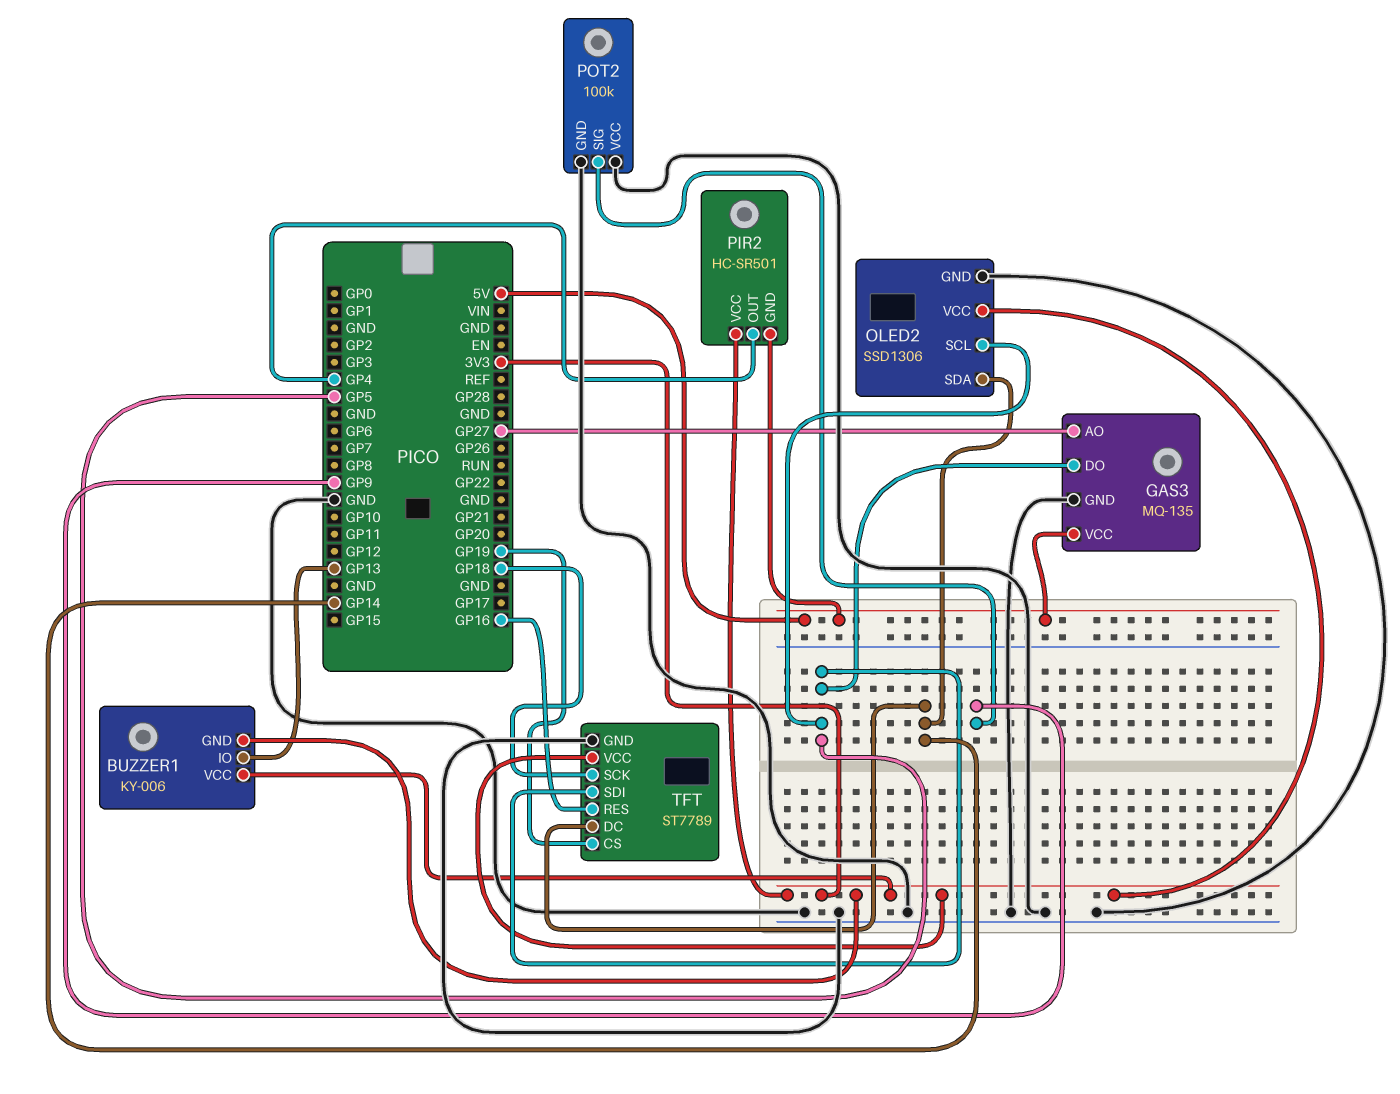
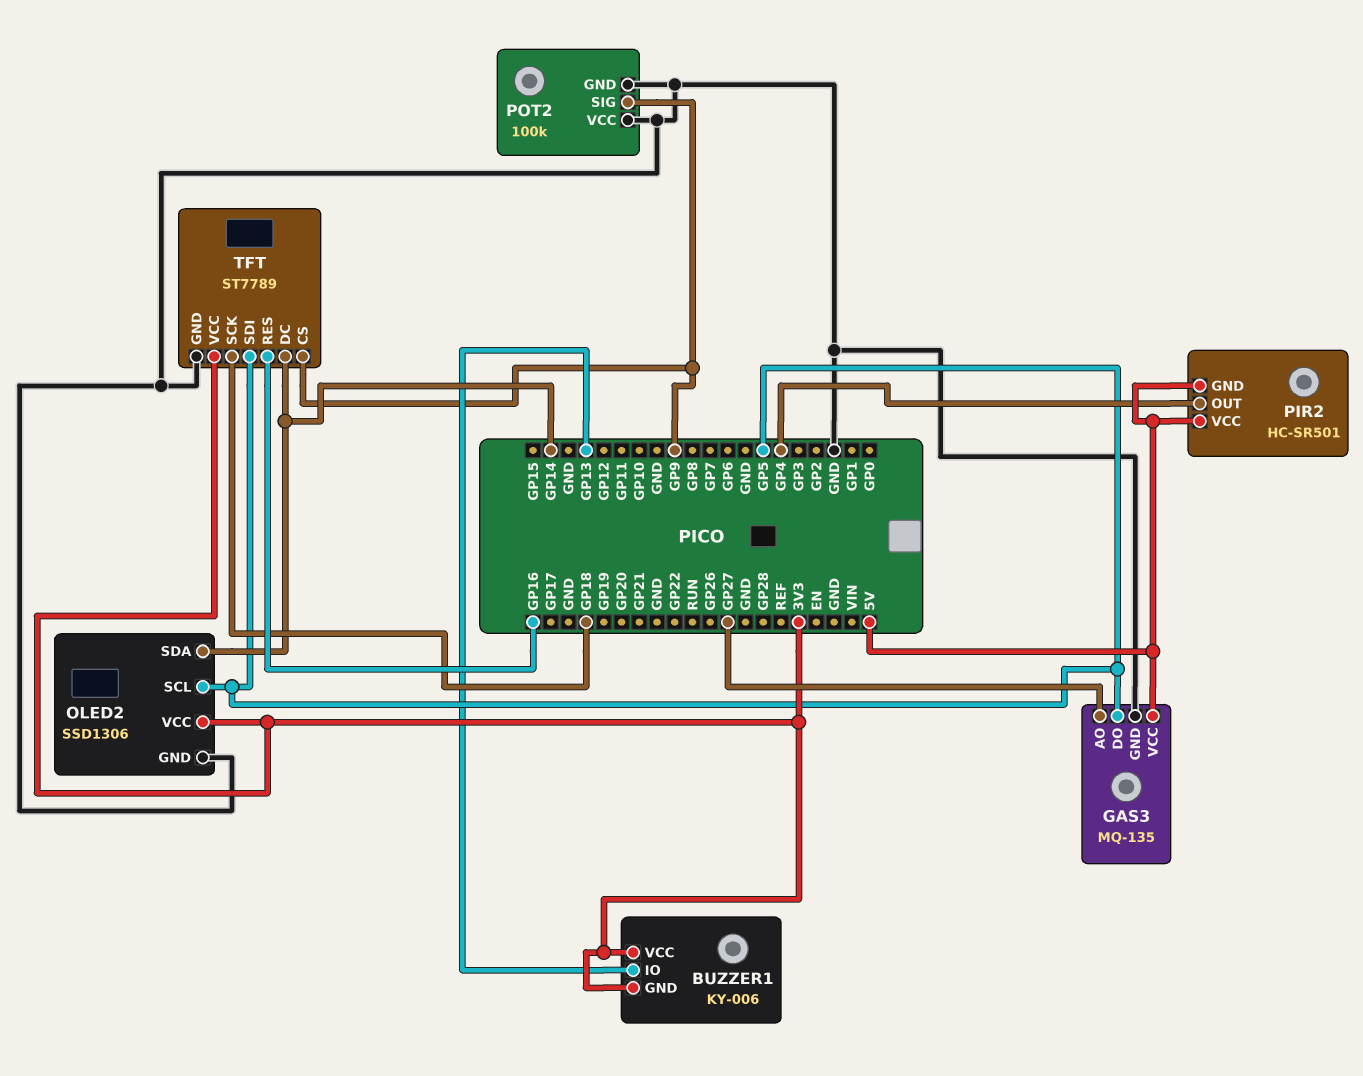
PIR2 pin VCC: 3V3 -> 5V
TFT pin CS: GP19 -> GP9

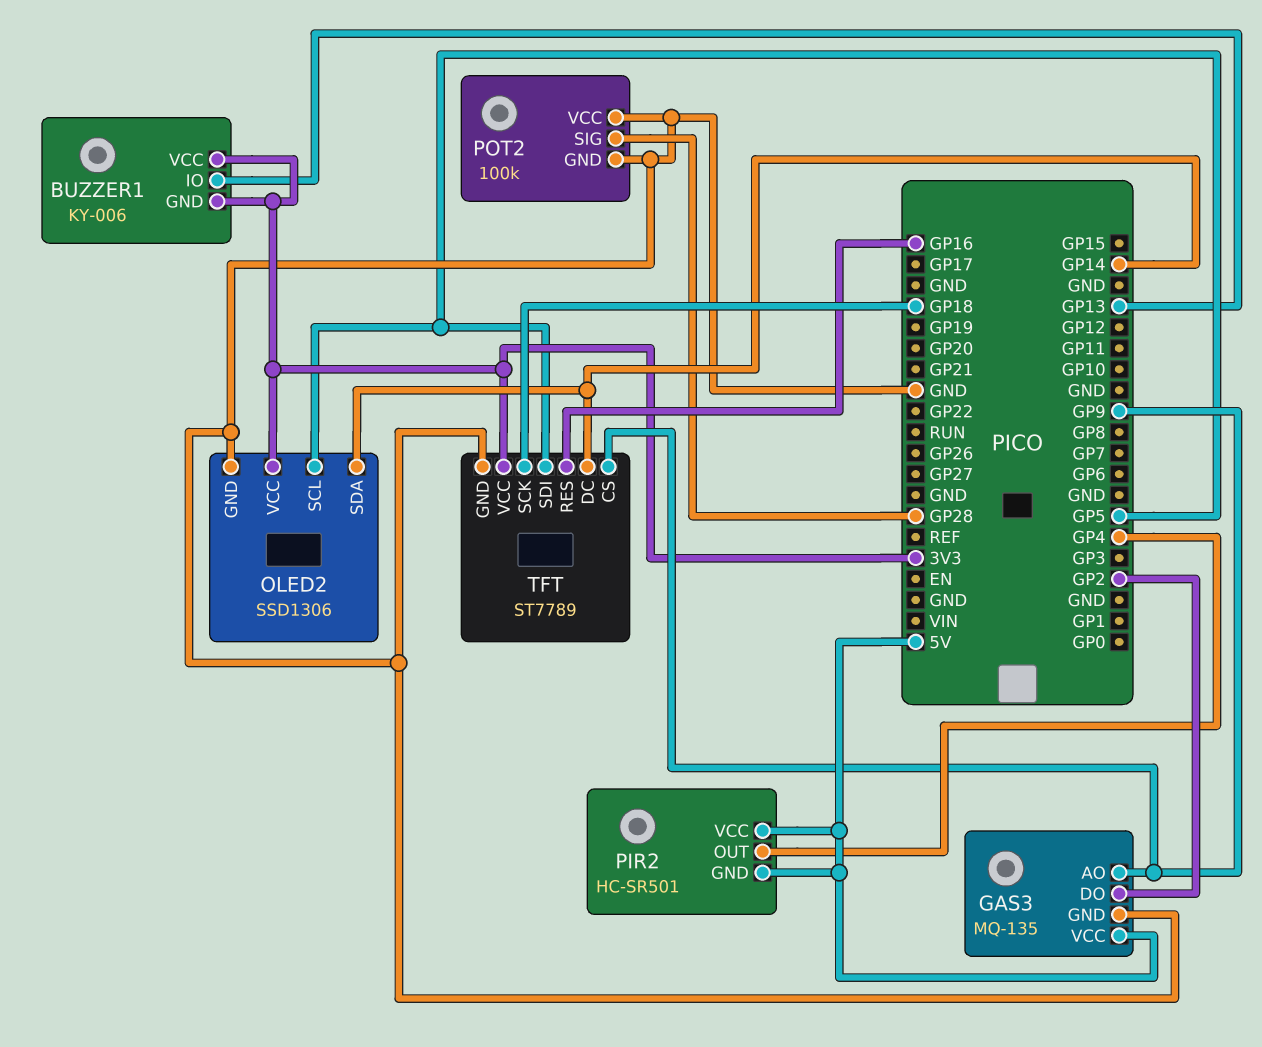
GAS3 pin AO: GP27 -> GP9
GAS3 pin DO: GP5 -> GP2
POT2 pin SIG: GP9 -> GP28

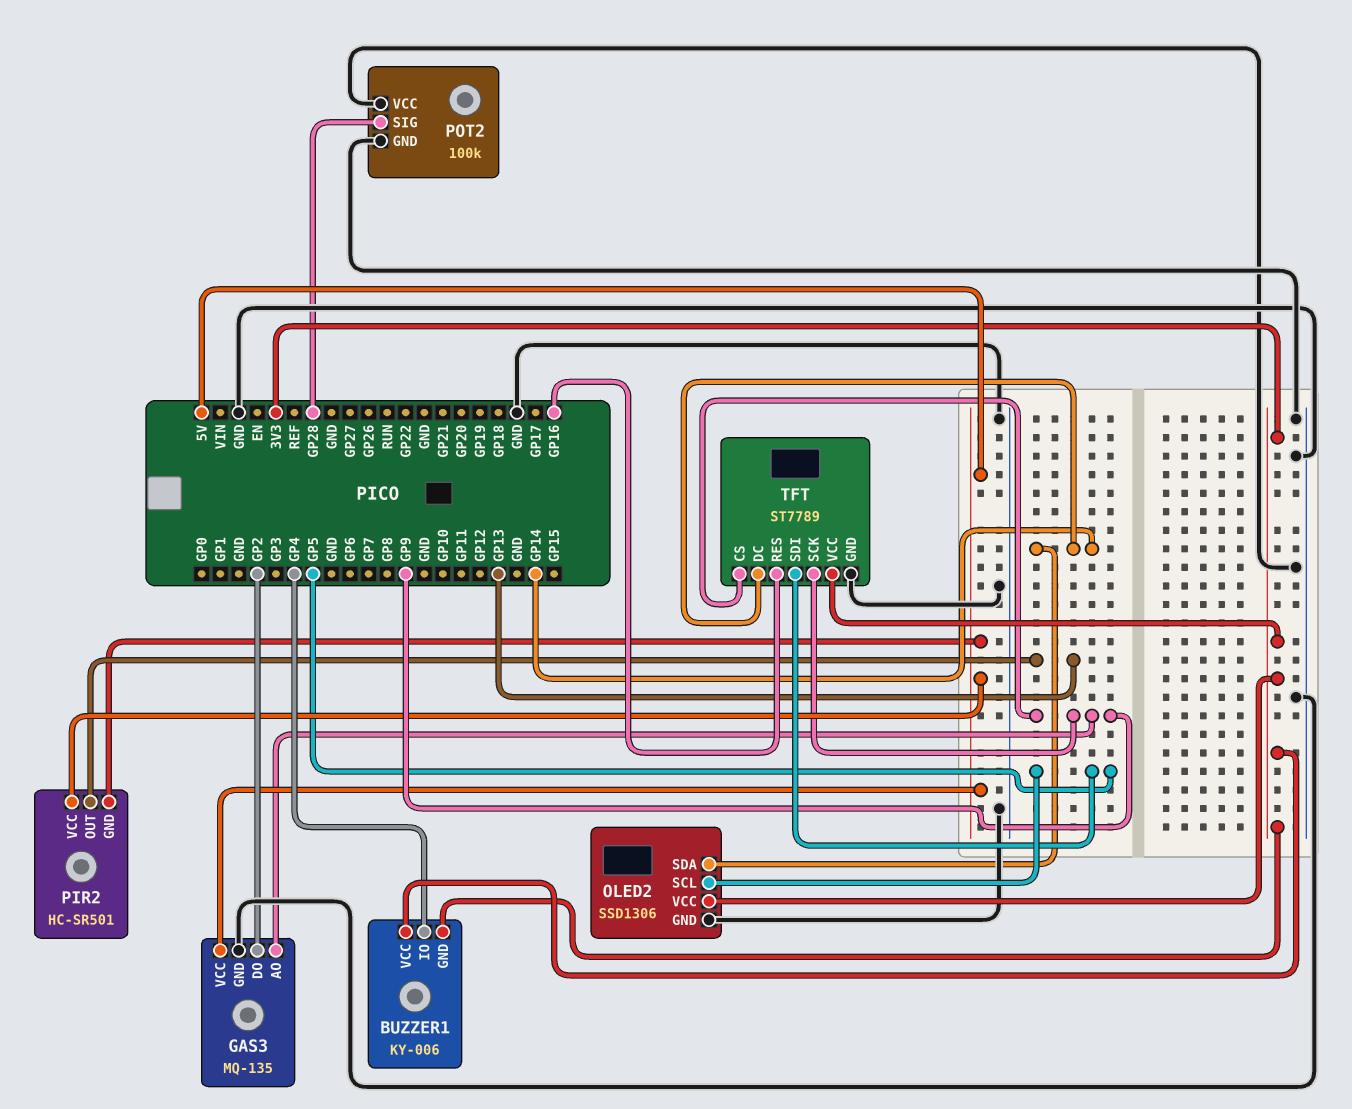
BUZZER1 pin IO: GP13 -> GP4
PIR2 pin OUT: GP4 -> GP13
TFT pin SCK: GP18 -> GP9

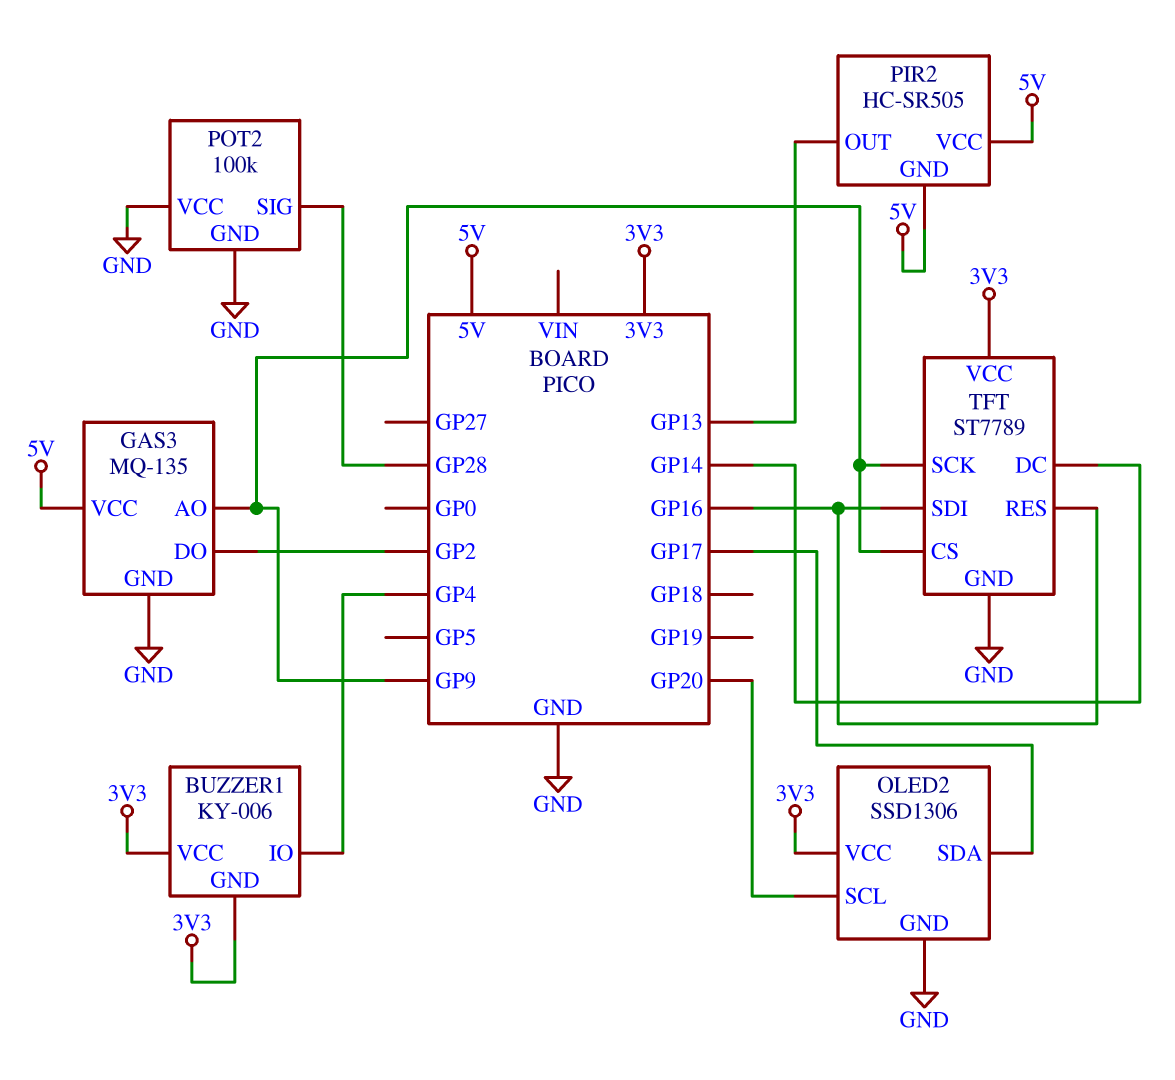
OLED2 pin SCL: GP5 -> GP20
OLED2 pin SDA: GP14 -> GP17
PIR2: HC-SR501 -> HC-SR505
TFT pin SDI: GP5 -> GP16

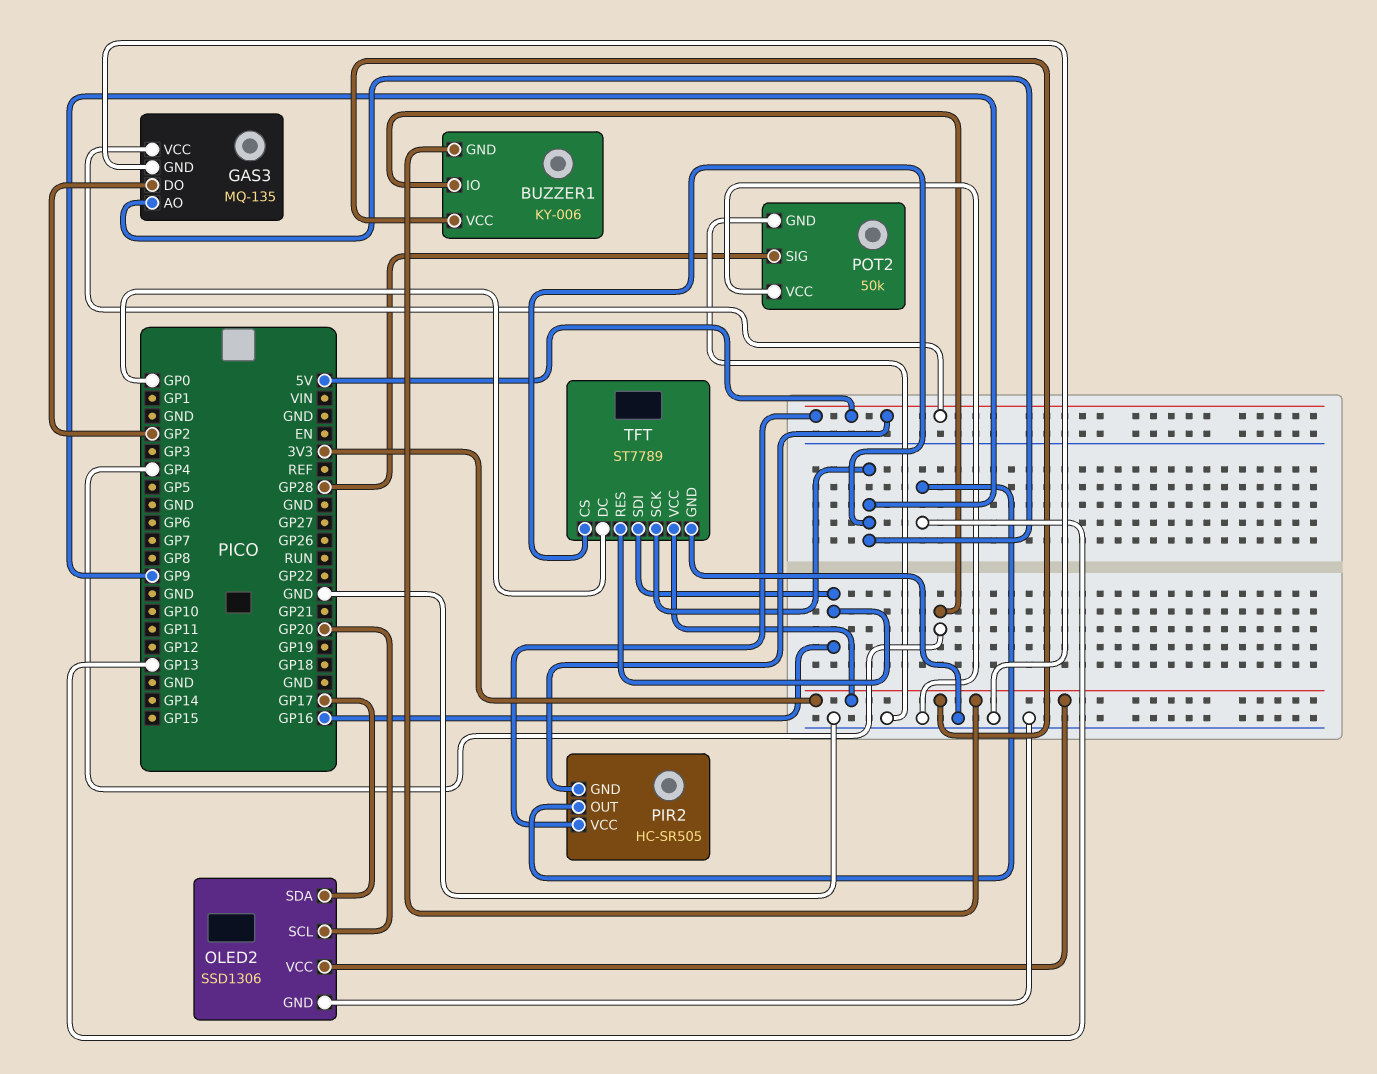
POT2: 100k -> 50k
TFT pin DC: GP14 -> GP0

